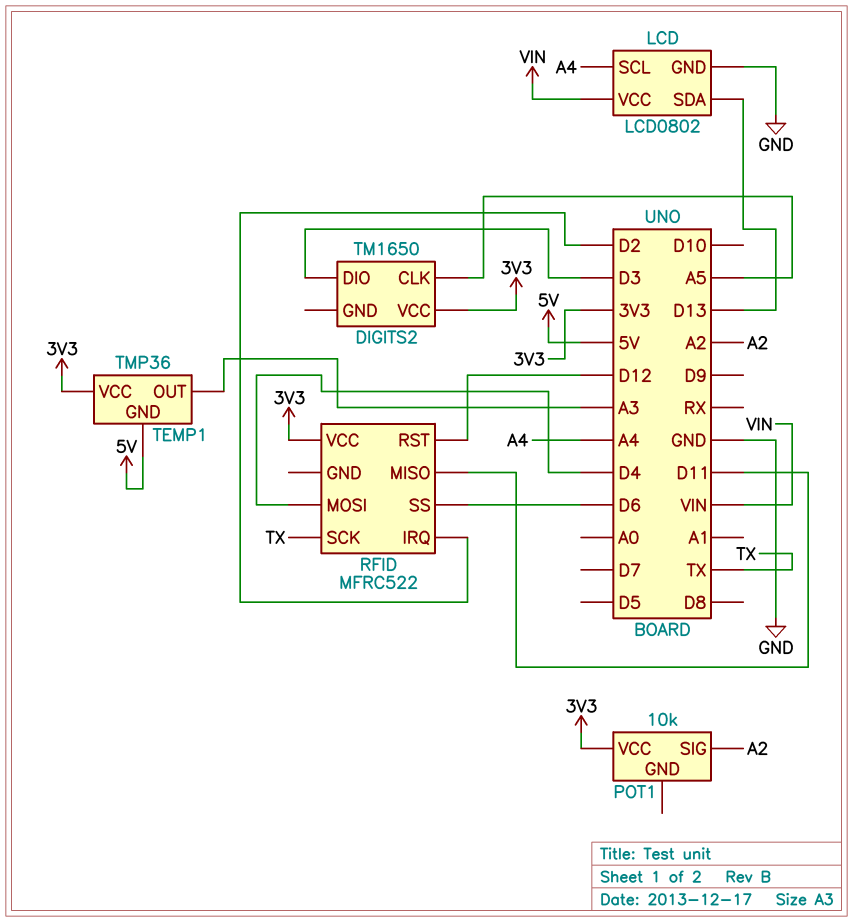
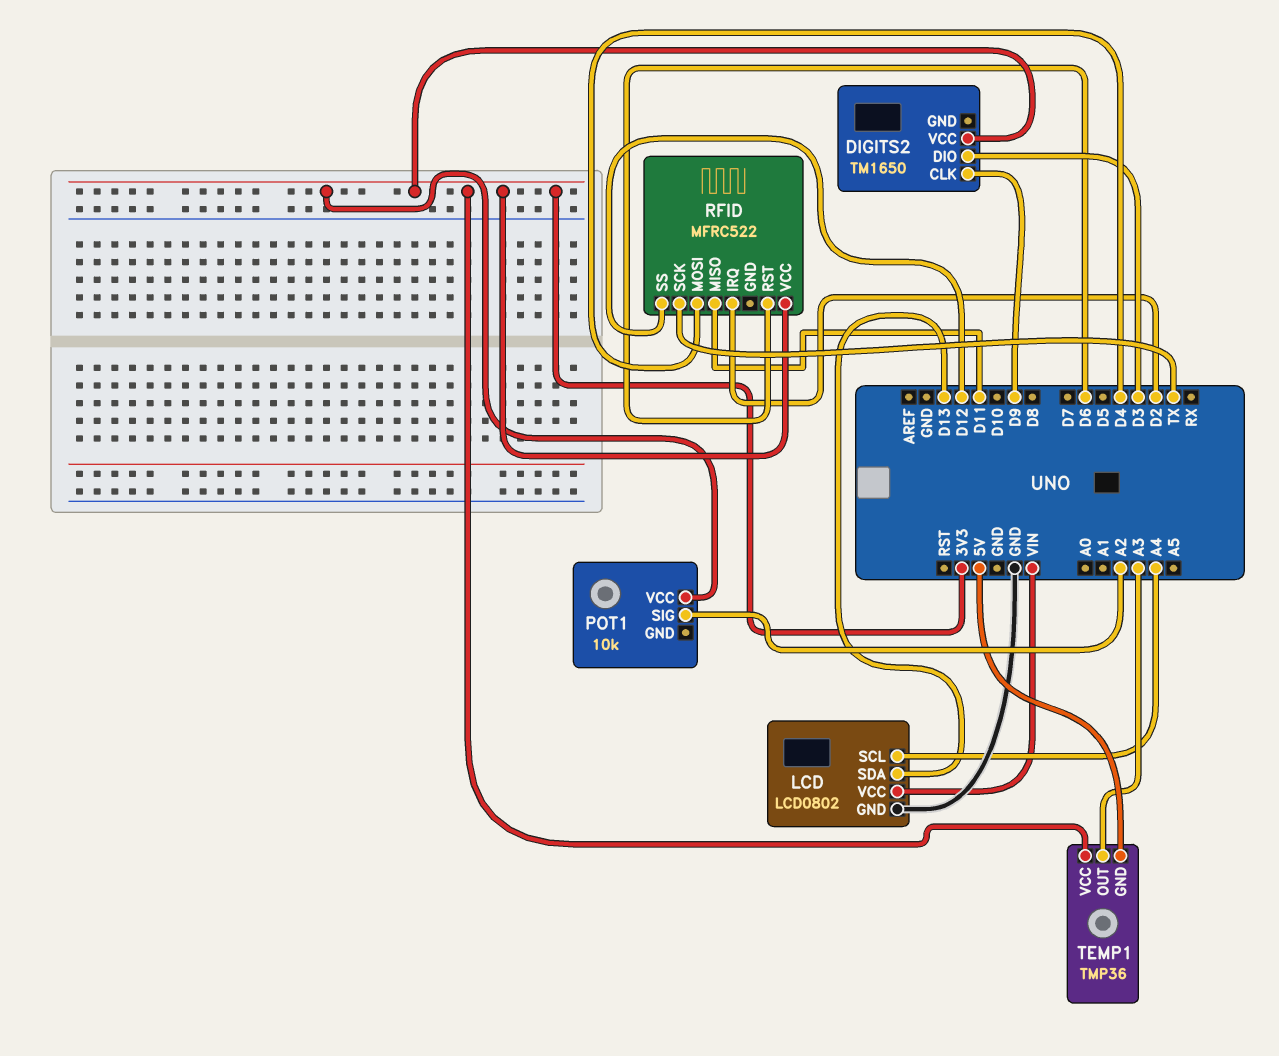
DIGITS2 pin CLK: A5 -> D9
RFID pin RST: D12 -> D6
RFID pin SS: D6 -> D12

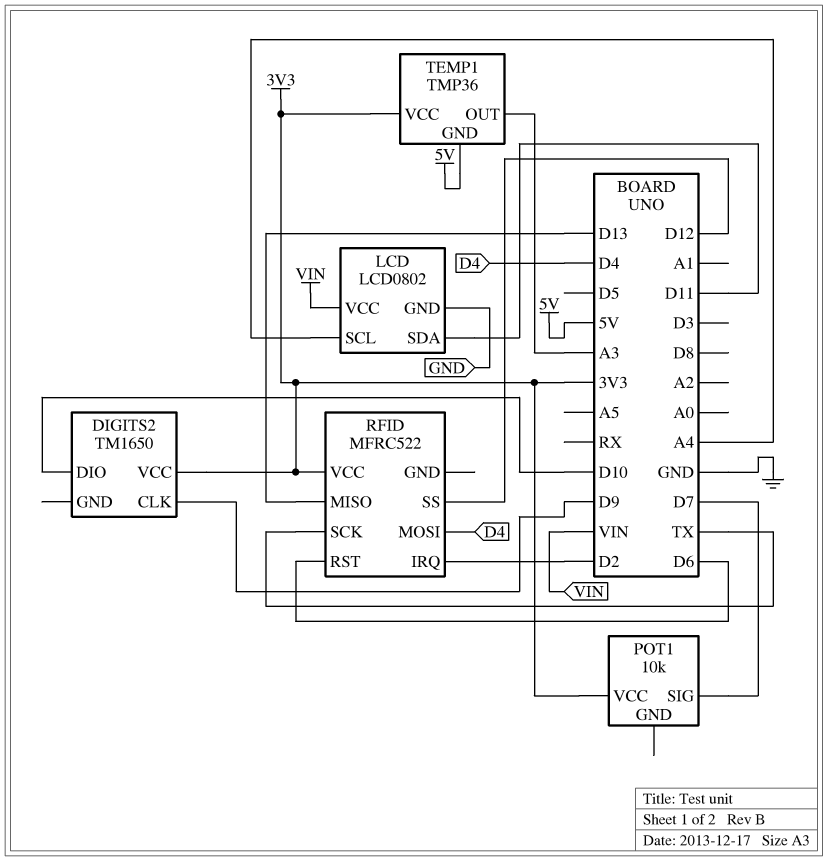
DIGITS2 pin DIO: D3 -> D10
LCD pin SDA: D13 -> D11
POT1 pin SIG: A2 -> D7
RFID pin MISO: D11 -> D13

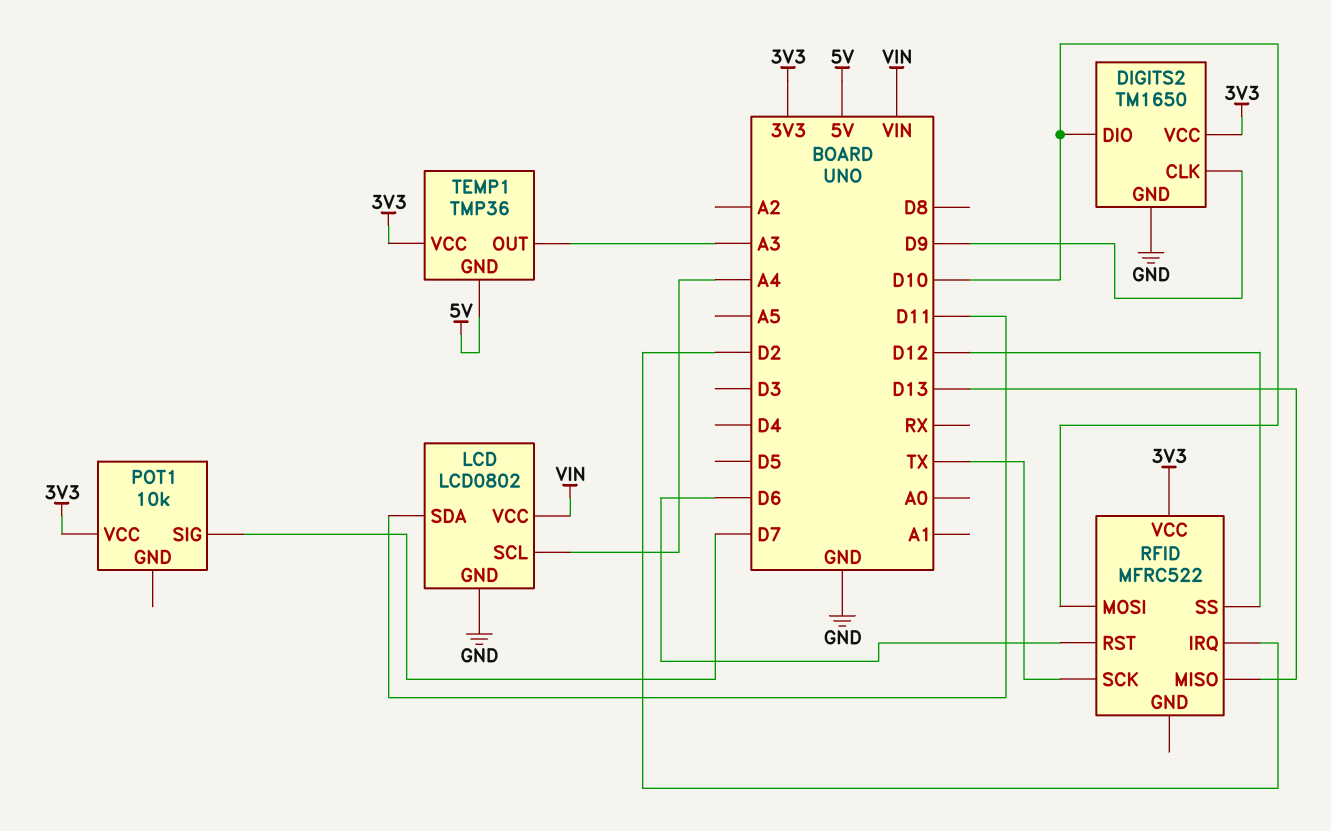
DIGITS2 pin GND: none -> GND
RFID pin MOSI: D4 -> D10

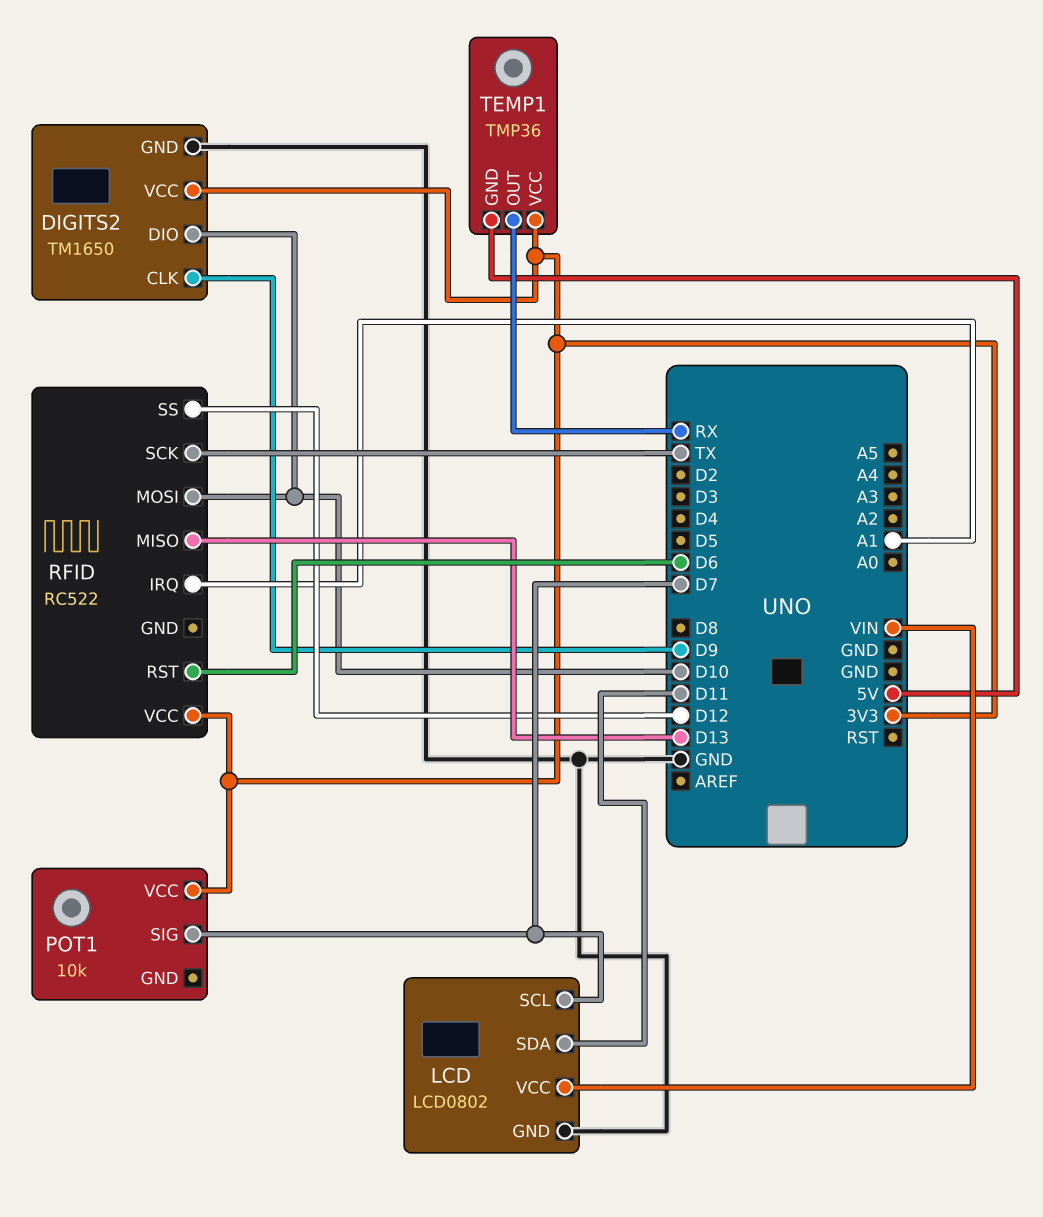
LCD pin SCL: A4 -> D7
RFID: MFRC522 -> RC522
RFID pin IRQ: D2 -> A1
TEMP1 pin OUT: A3 -> RX

